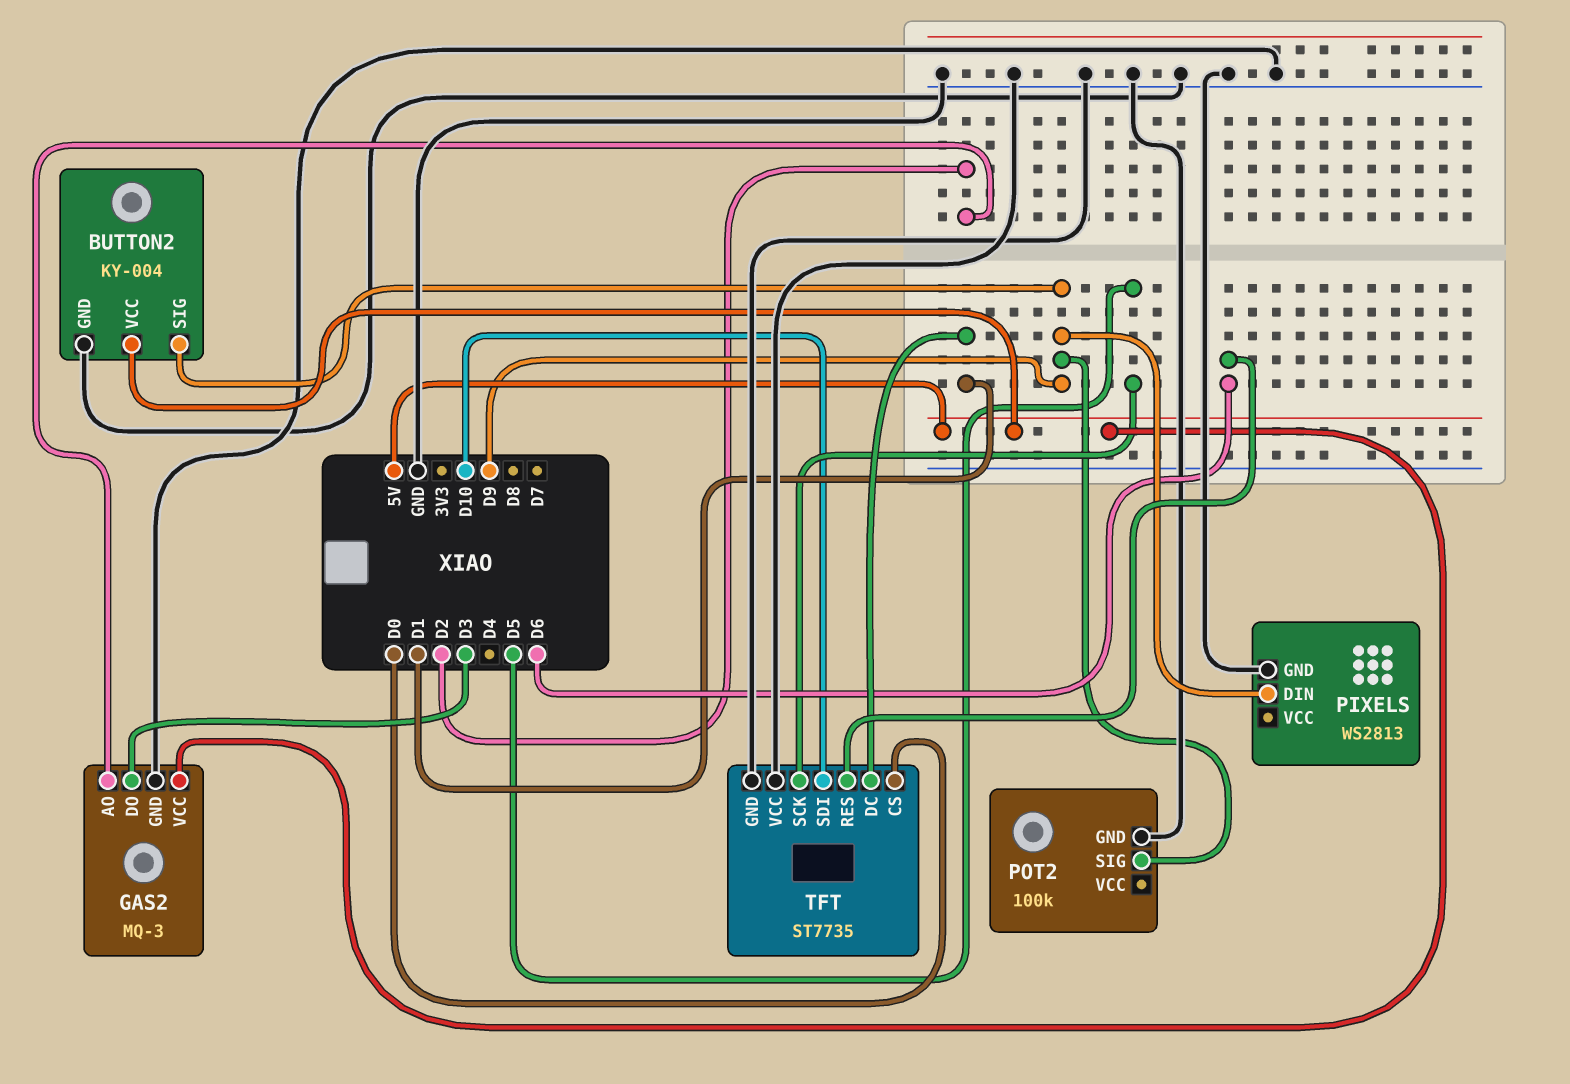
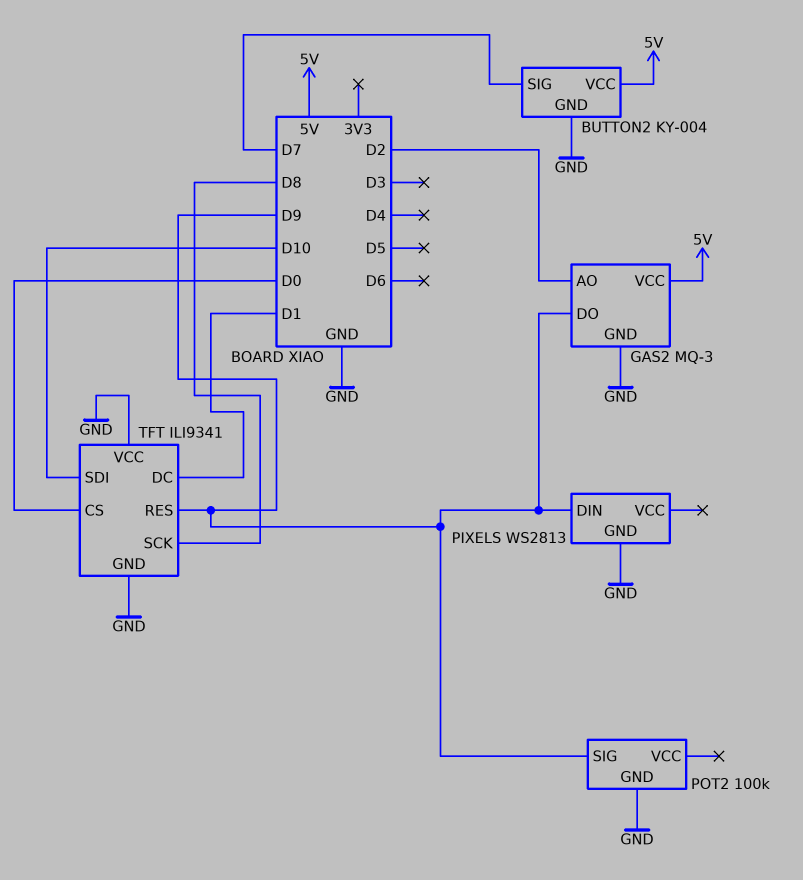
BUTTON2 pin SIG: D9 -> D7
GAS2 pin DO: D3 -> D9
TFT: ST7735 -> ILI9341
TFT pin RES: D6 -> D9
TFT pin SCK: D5 -> D8

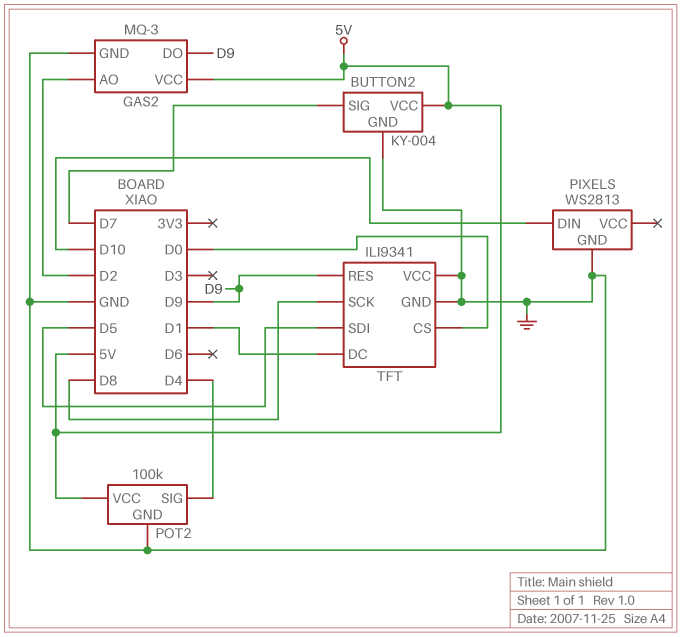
PIXELS pin DIN: D9 -> D10
POT2 pin SIG: D9 -> D4
POT2 pin VCC: none -> 5V
TFT pin SDI: D10 -> D5

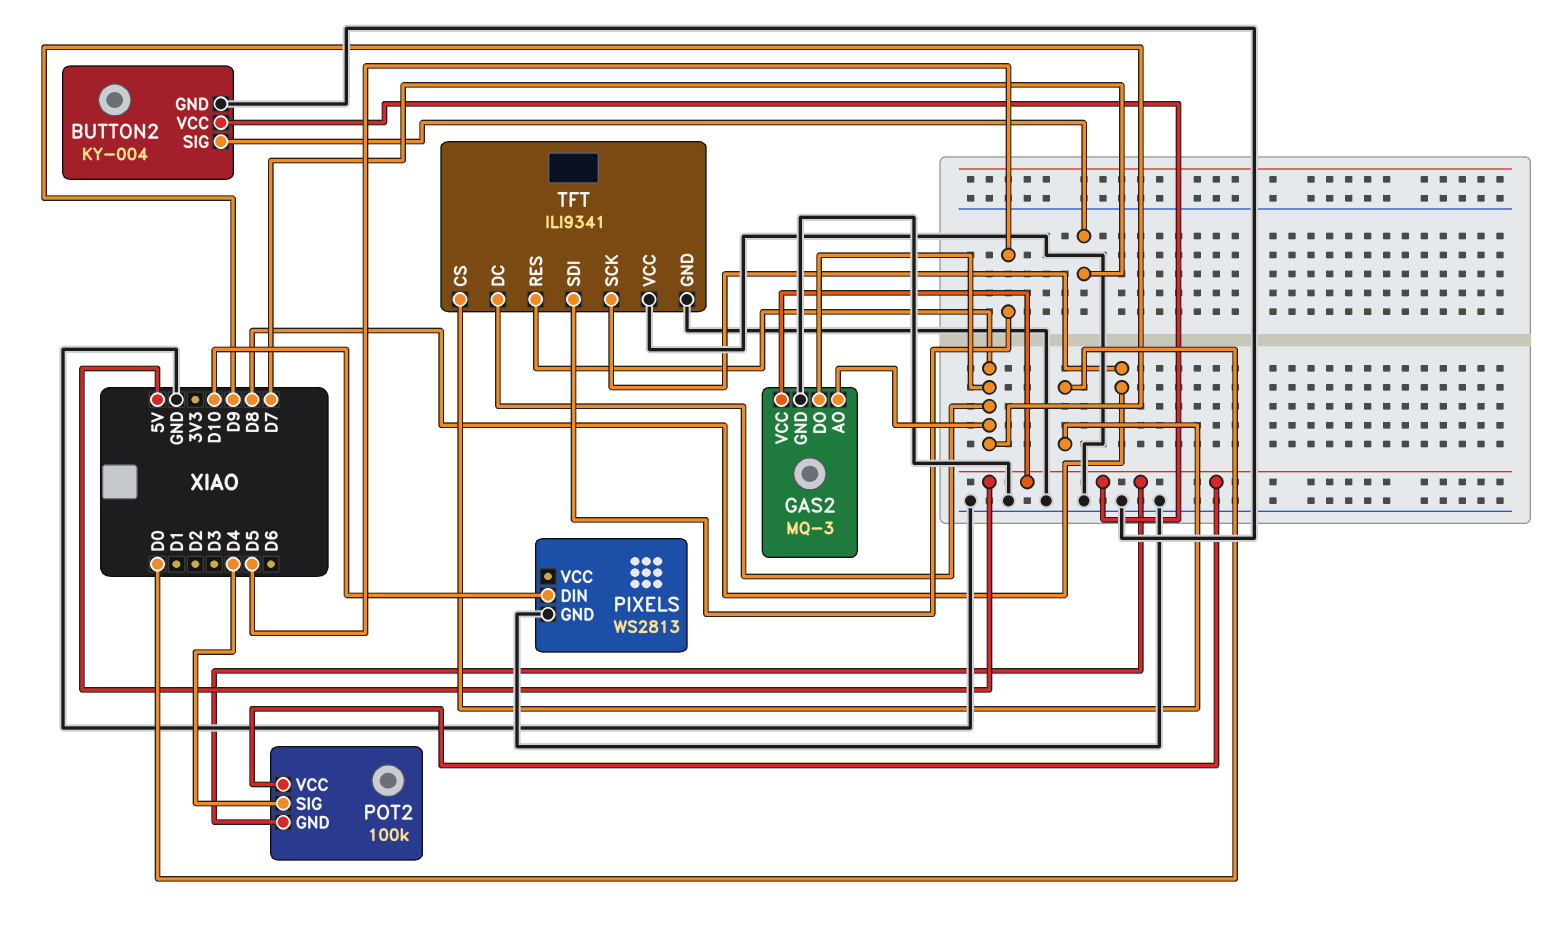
GAS2 pin AO: D2 -> D9
POT2 pin GND: GND -> 5V
TFT pin DC: D1 -> D9

